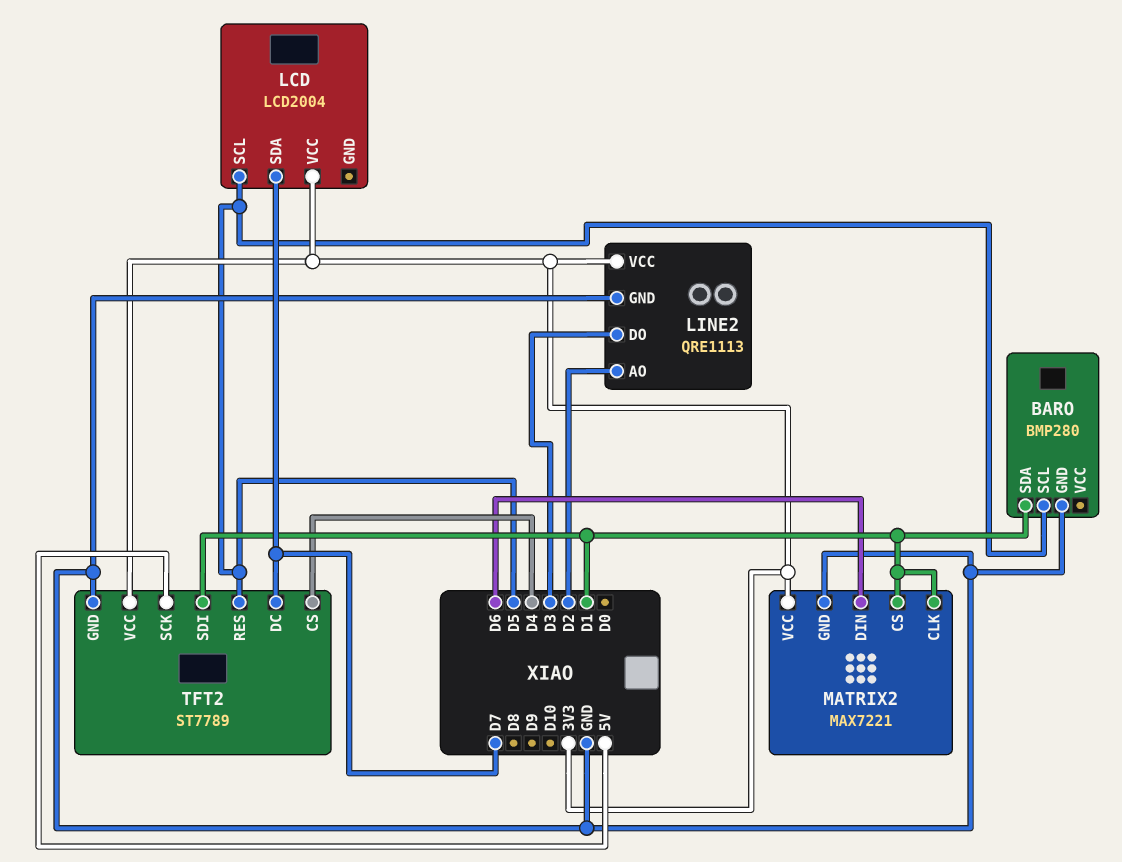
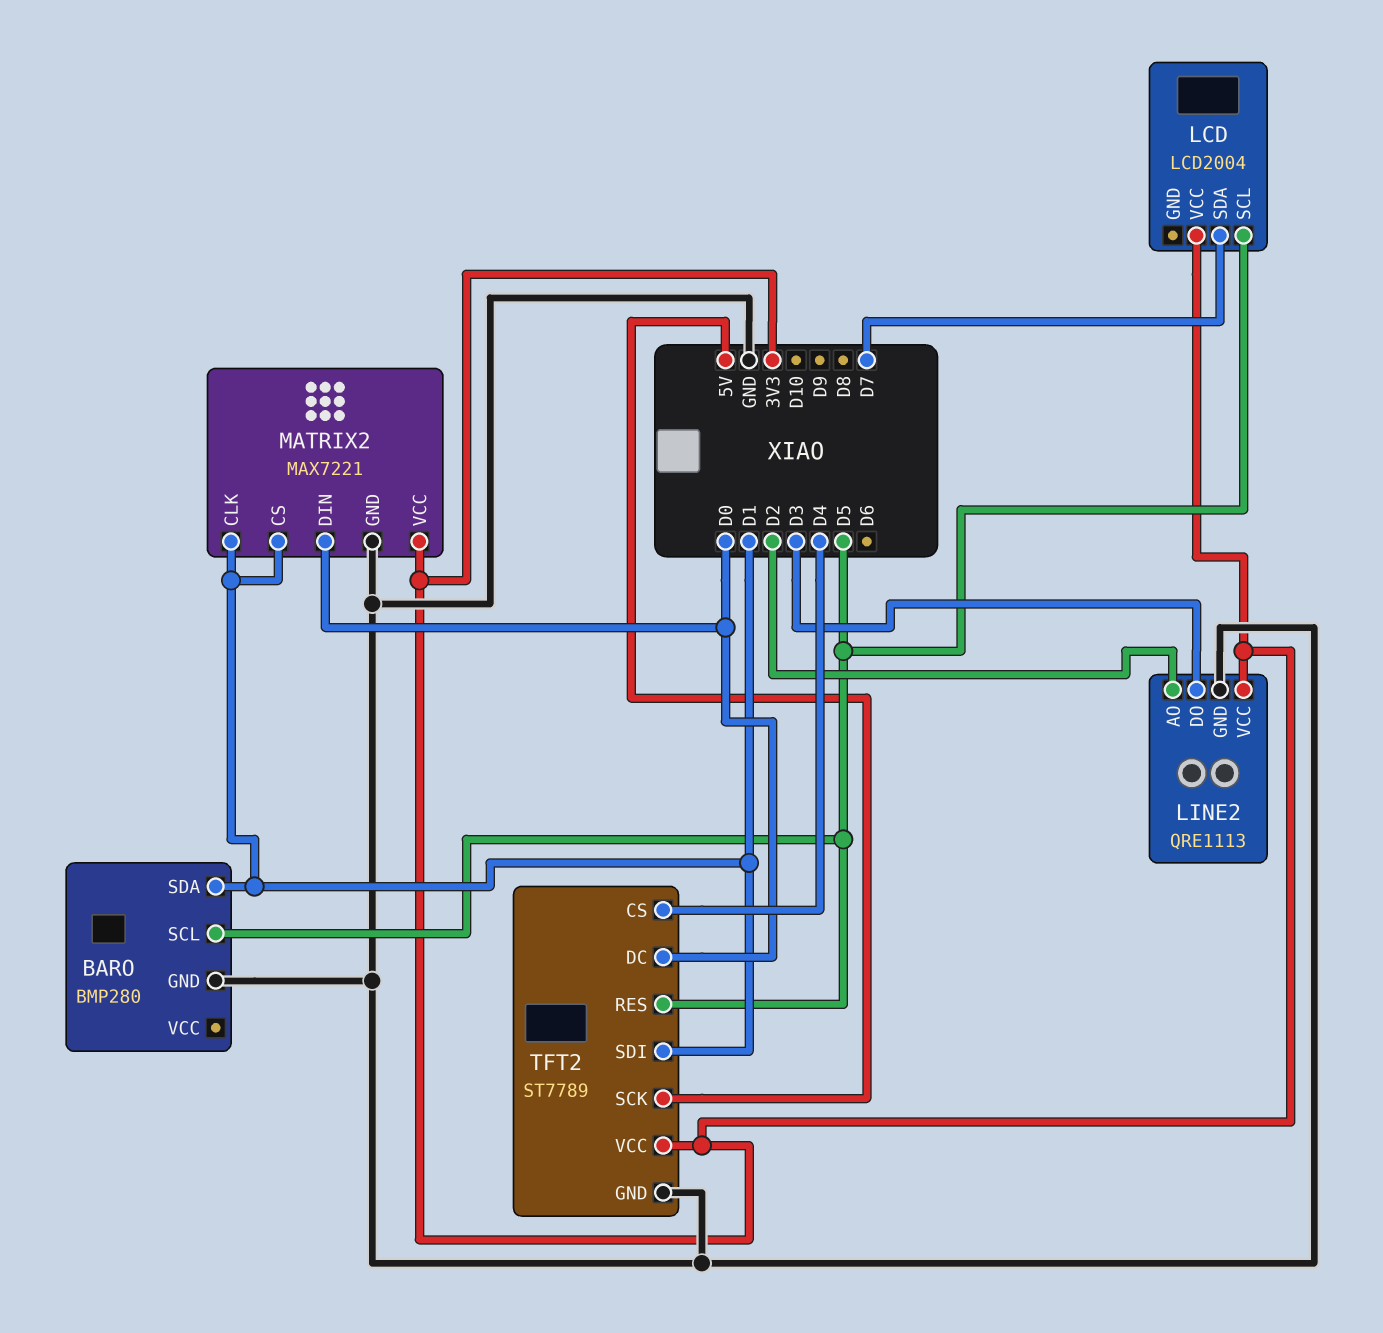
MATRIX2 pin DIN: D6 -> D0
TFT2 pin DC: D7 -> D0

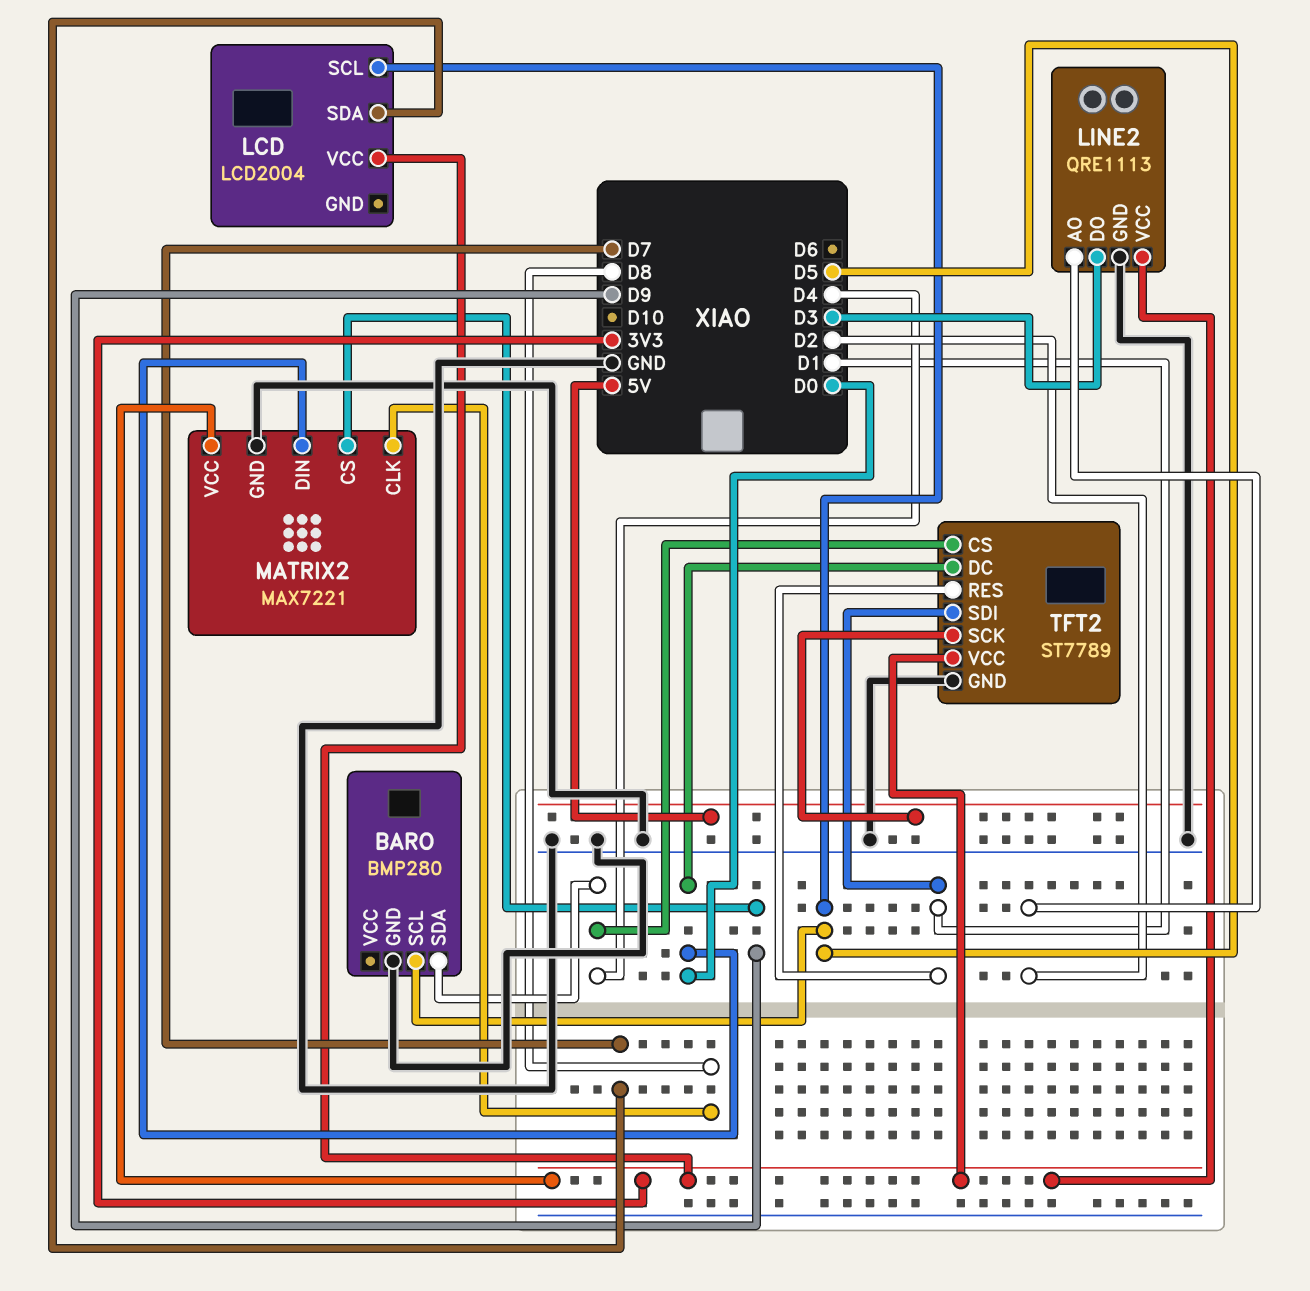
BARO pin SDA: D1 -> D4
MATRIX2 pin CLK: D1 -> D8
MATRIX2 pin CS: D1 -> D9
TFT2 pin RES: D5 -> D1

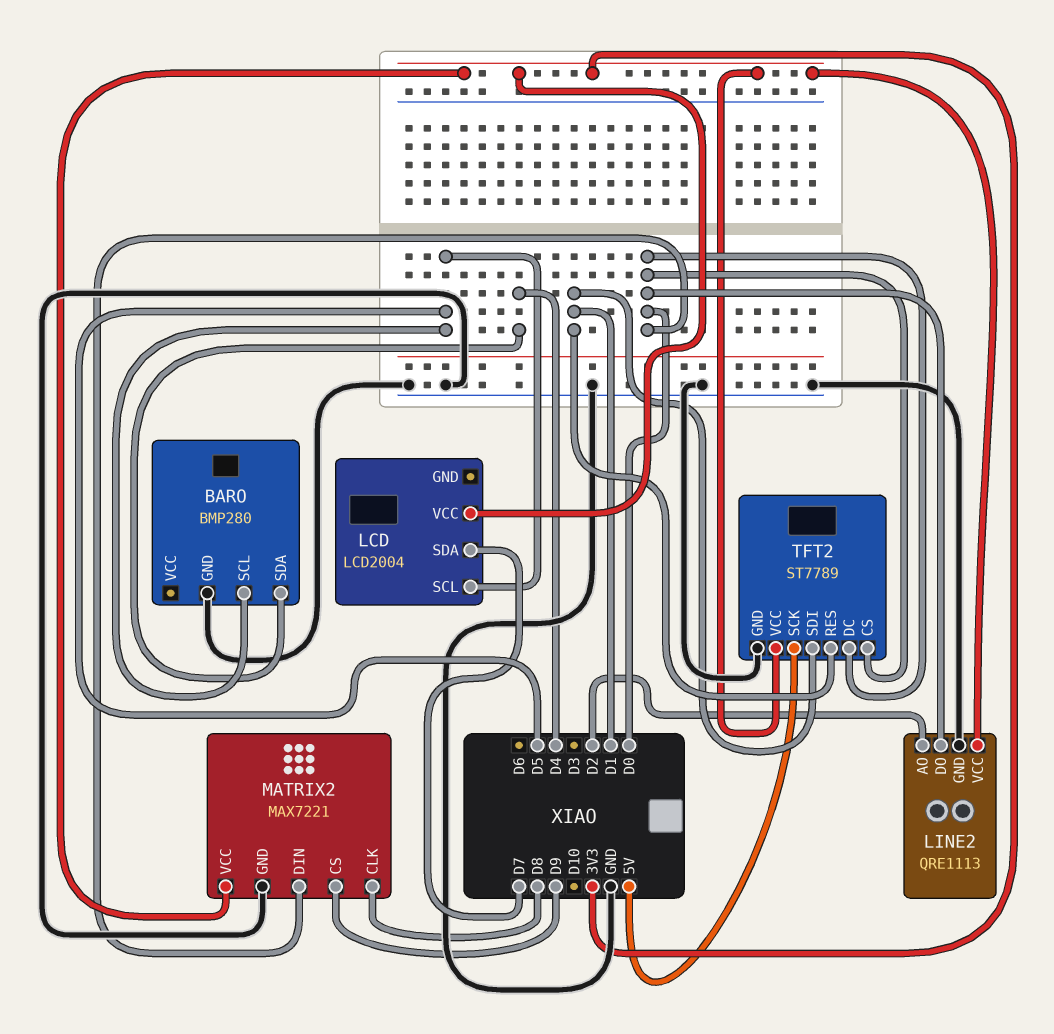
LINE2 pin DO: D3 -> D0
TFT2 pin CS: D4 -> D0

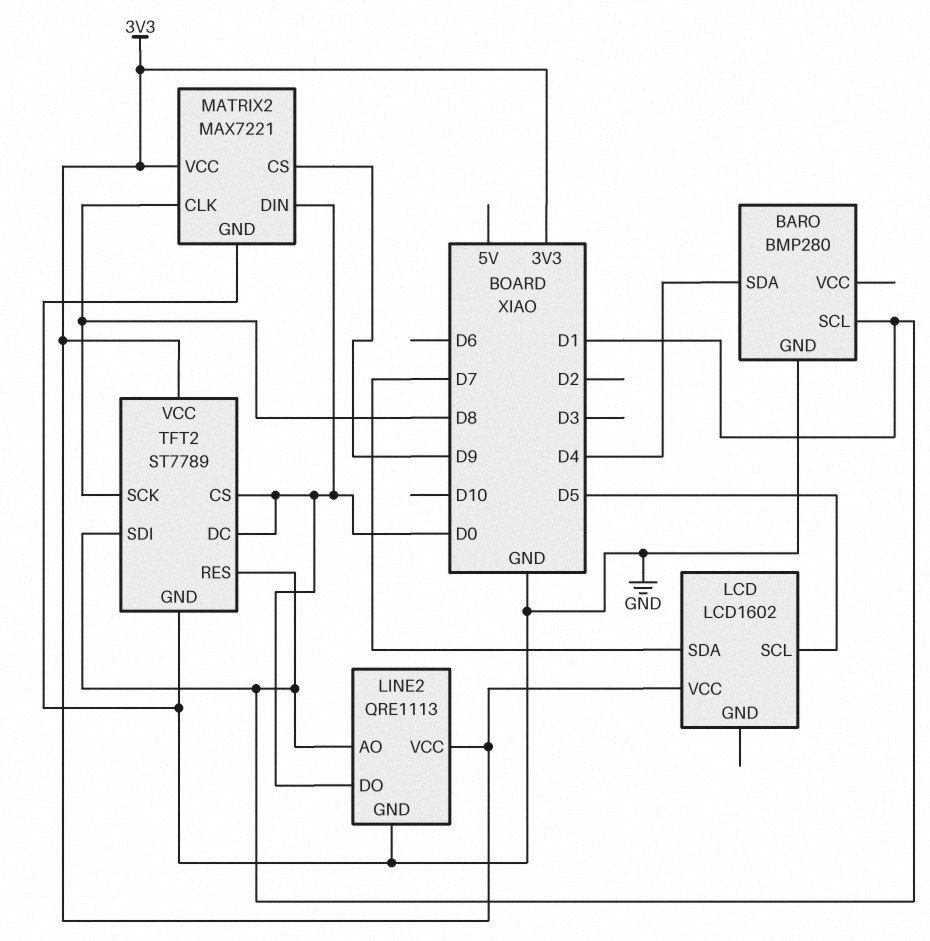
BARO pin SCL: D5 -> D1
LCD: LCD2004 -> LCD1602
LINE2 pin AO: D2 -> D1
TFT2 pin SCK: 5V -> D8

